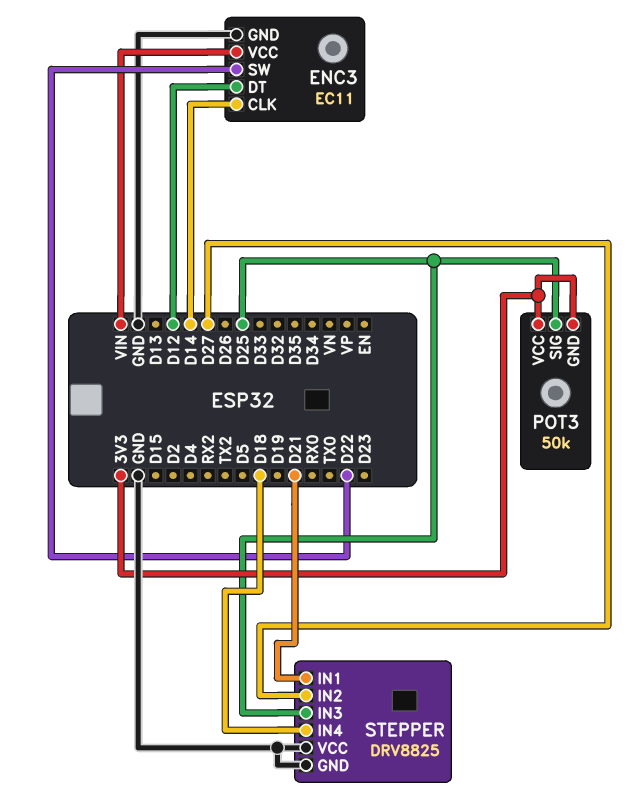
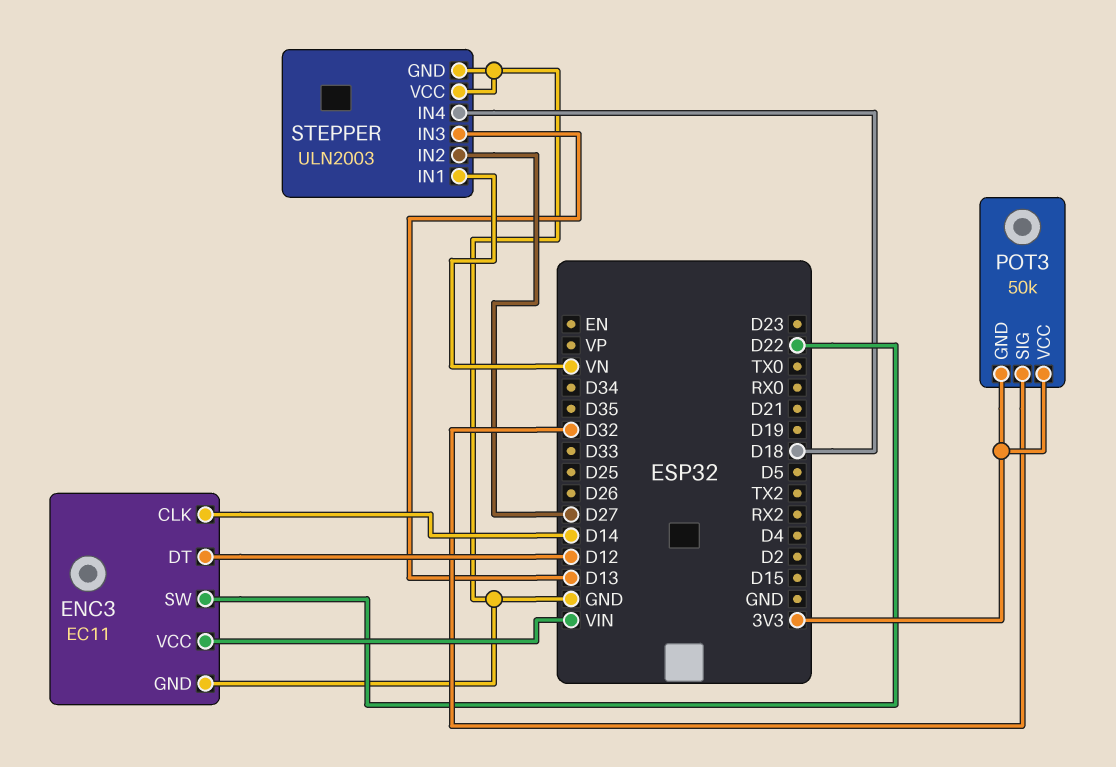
POT3 pin SIG: D25 -> D32
STEPPER: DRV8825 -> ULN2003
STEPPER pin IN1: D21 -> VN
STEPPER pin IN3: D25 -> D13

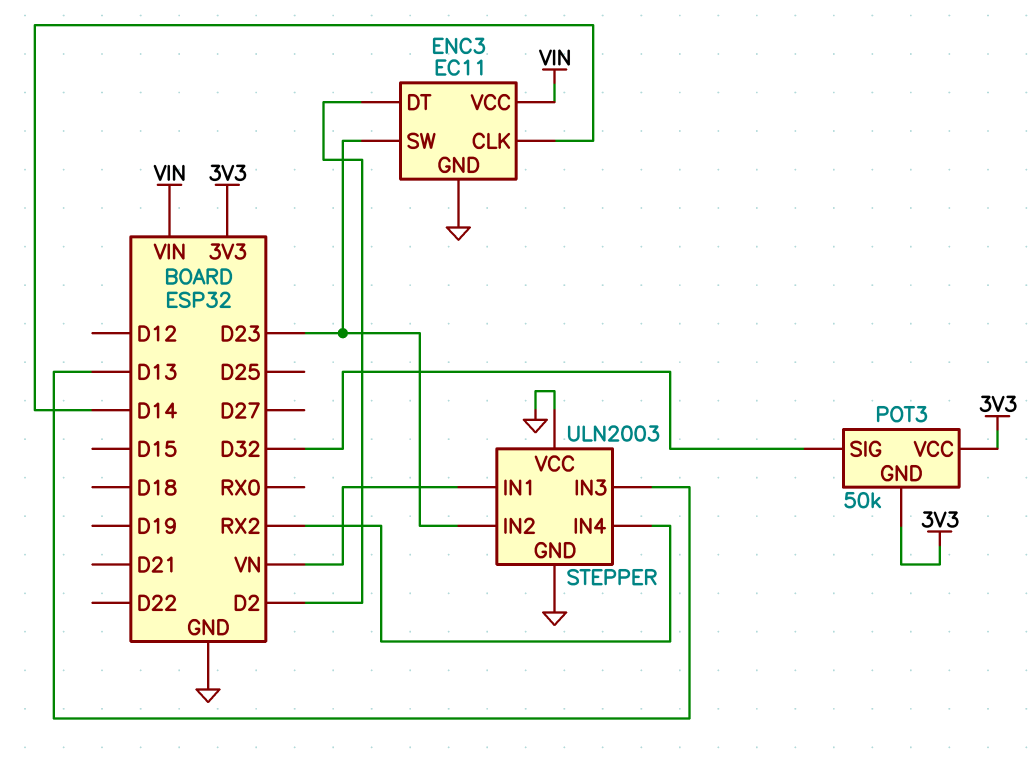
ENC3 pin DT: D12 -> D2
ENC3 pin SW: D22 -> D23
STEPPER pin IN2: D27 -> D23
STEPPER pin IN4: D18 -> RX2

